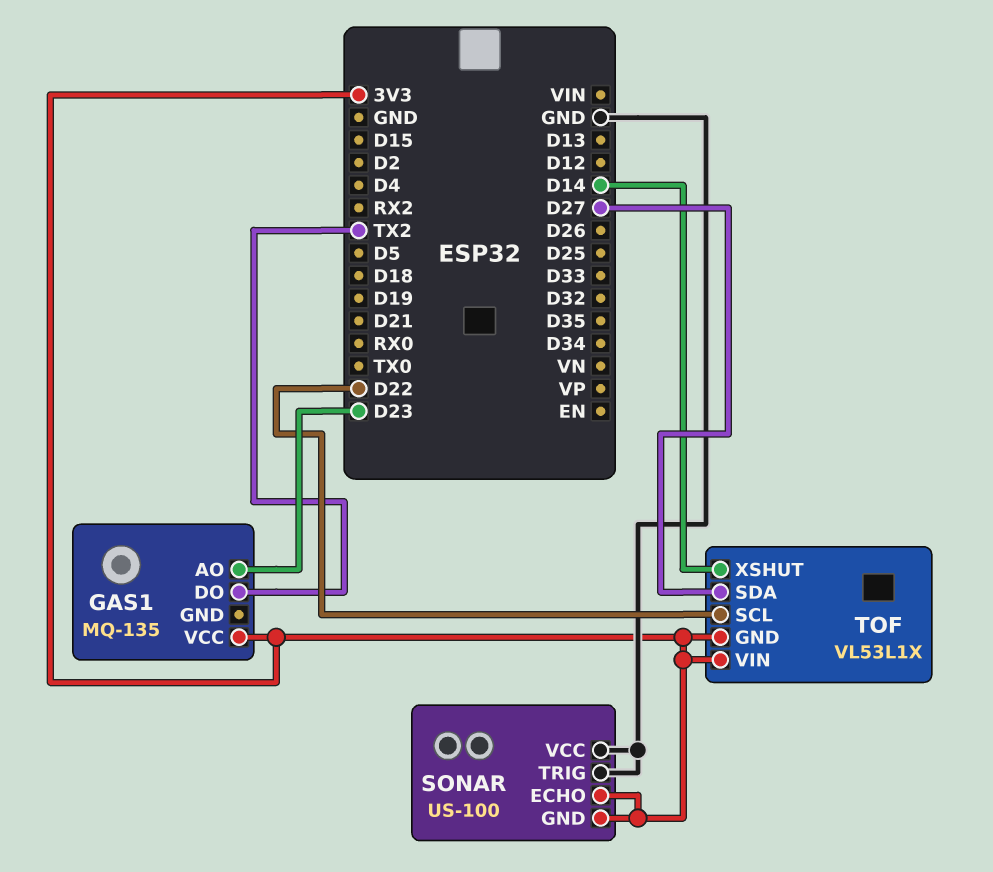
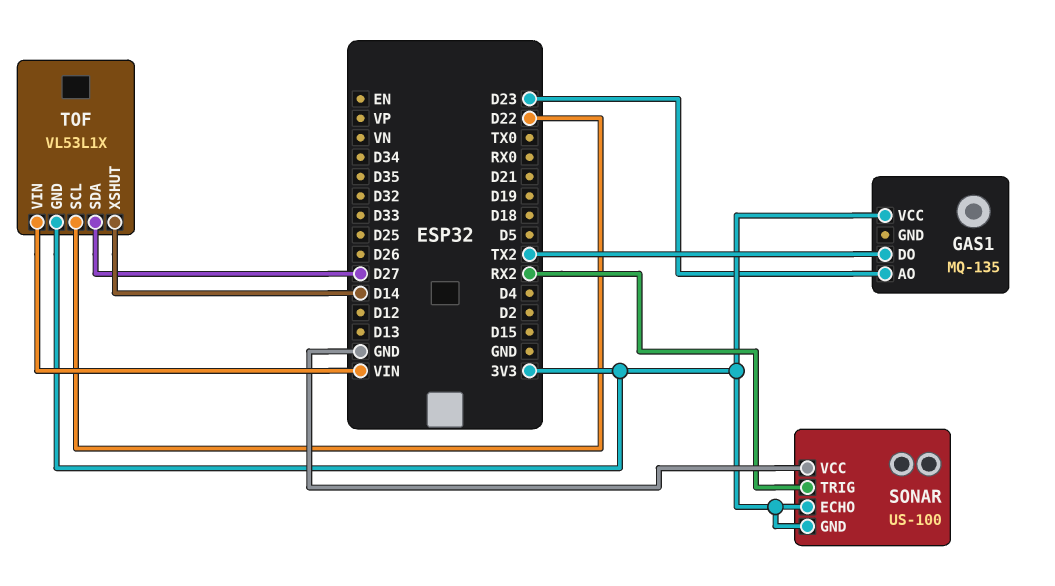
SONAR pin TRIG: GND -> RX2
TOF pin VIN: 3V3 -> VIN

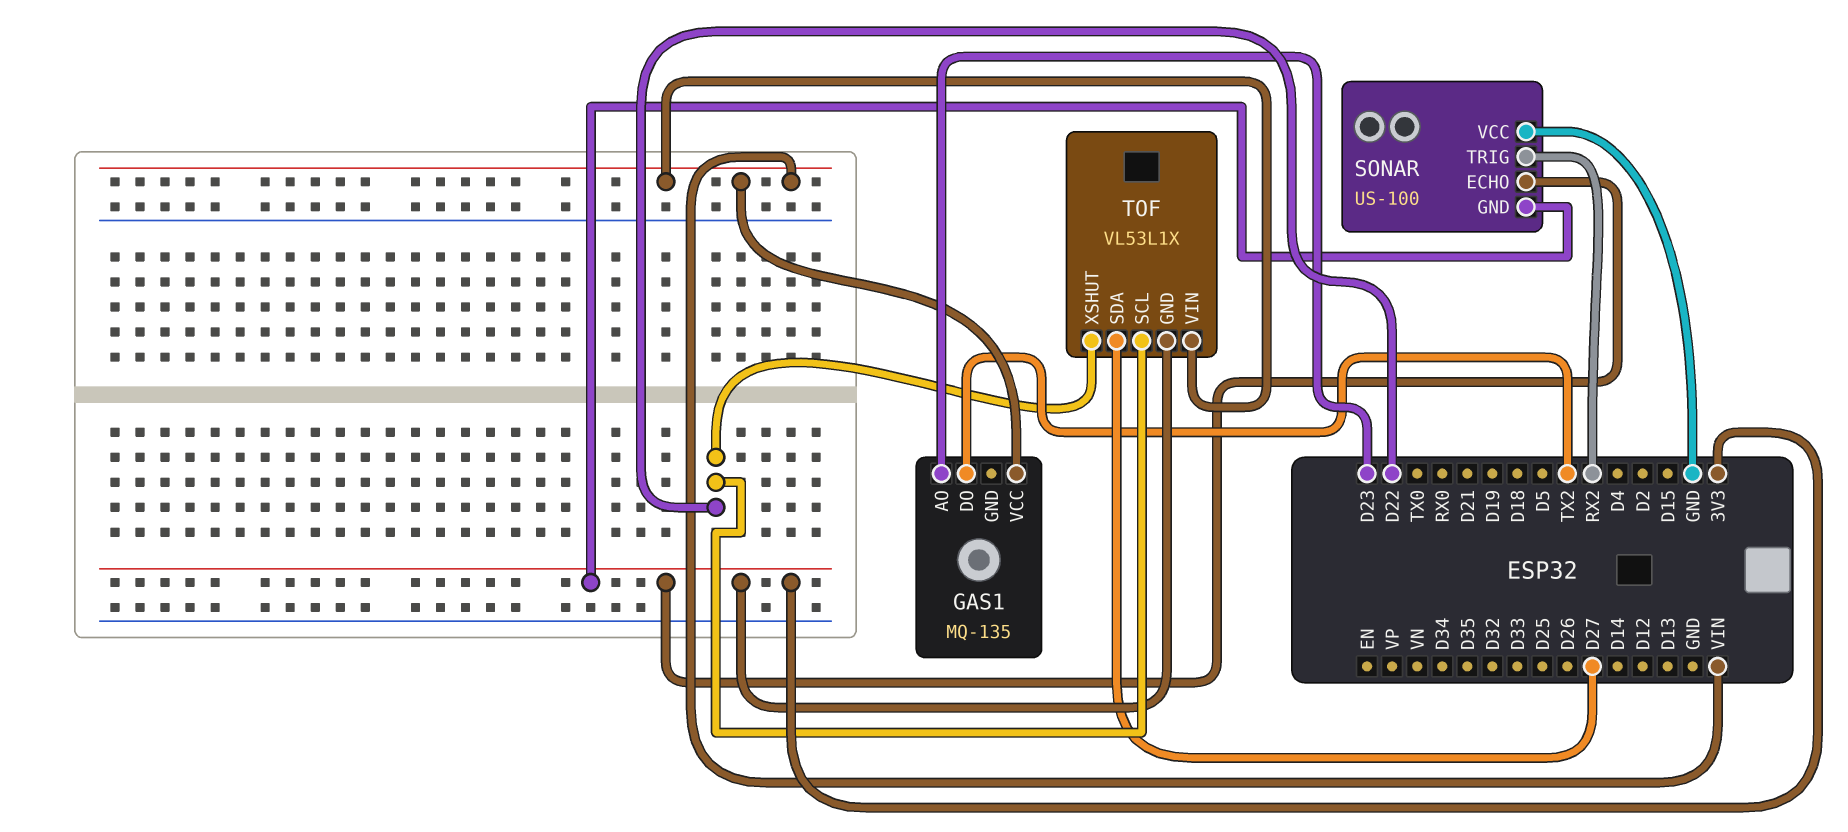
GAS1 pin VCC: 3V3 -> VIN
TOF pin XSHUT: D14 -> D22

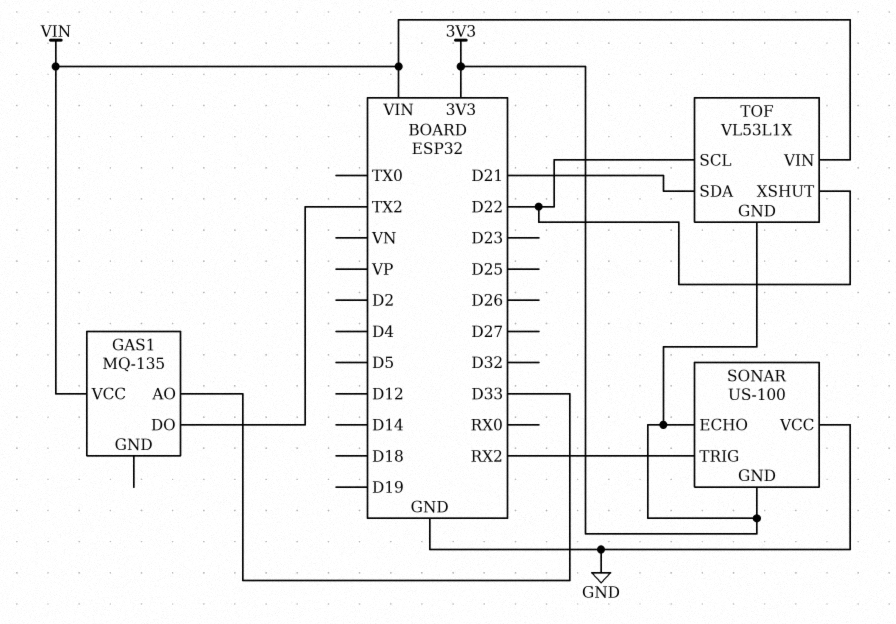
GAS1 pin AO: D23 -> D33
TOF pin SDA: D27 -> D21

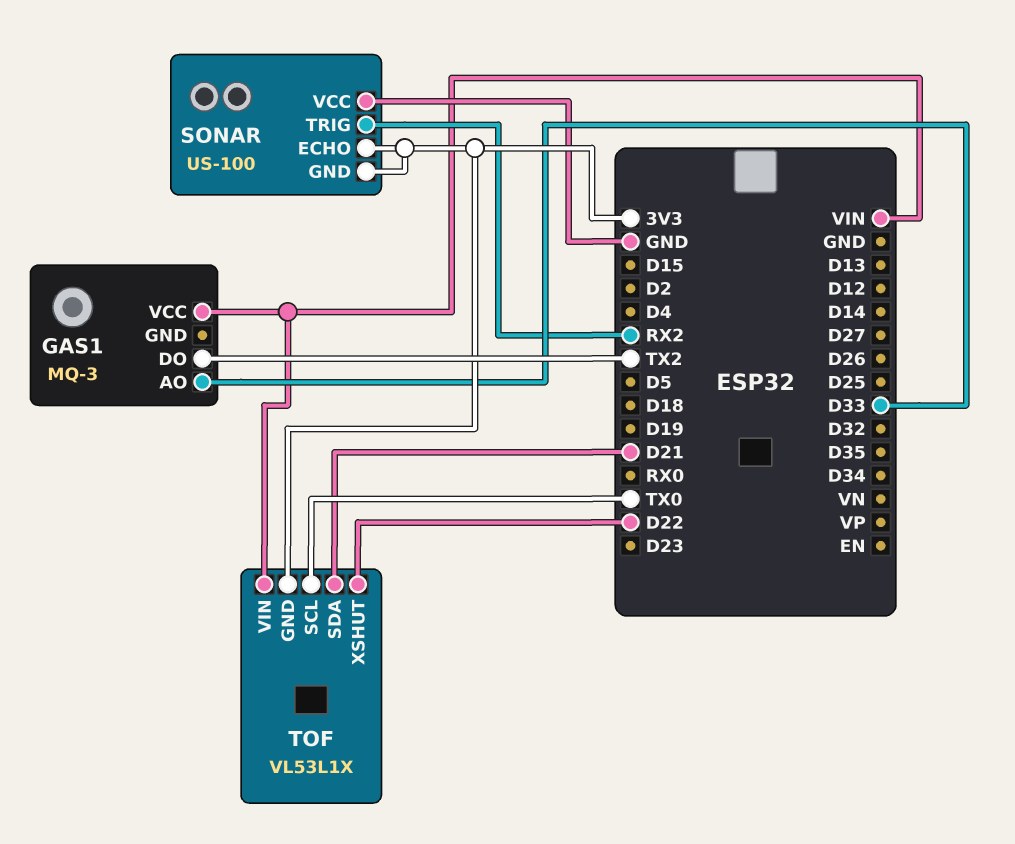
GAS1: MQ-135 -> MQ-3
TOF pin SCL: D22 -> TX0

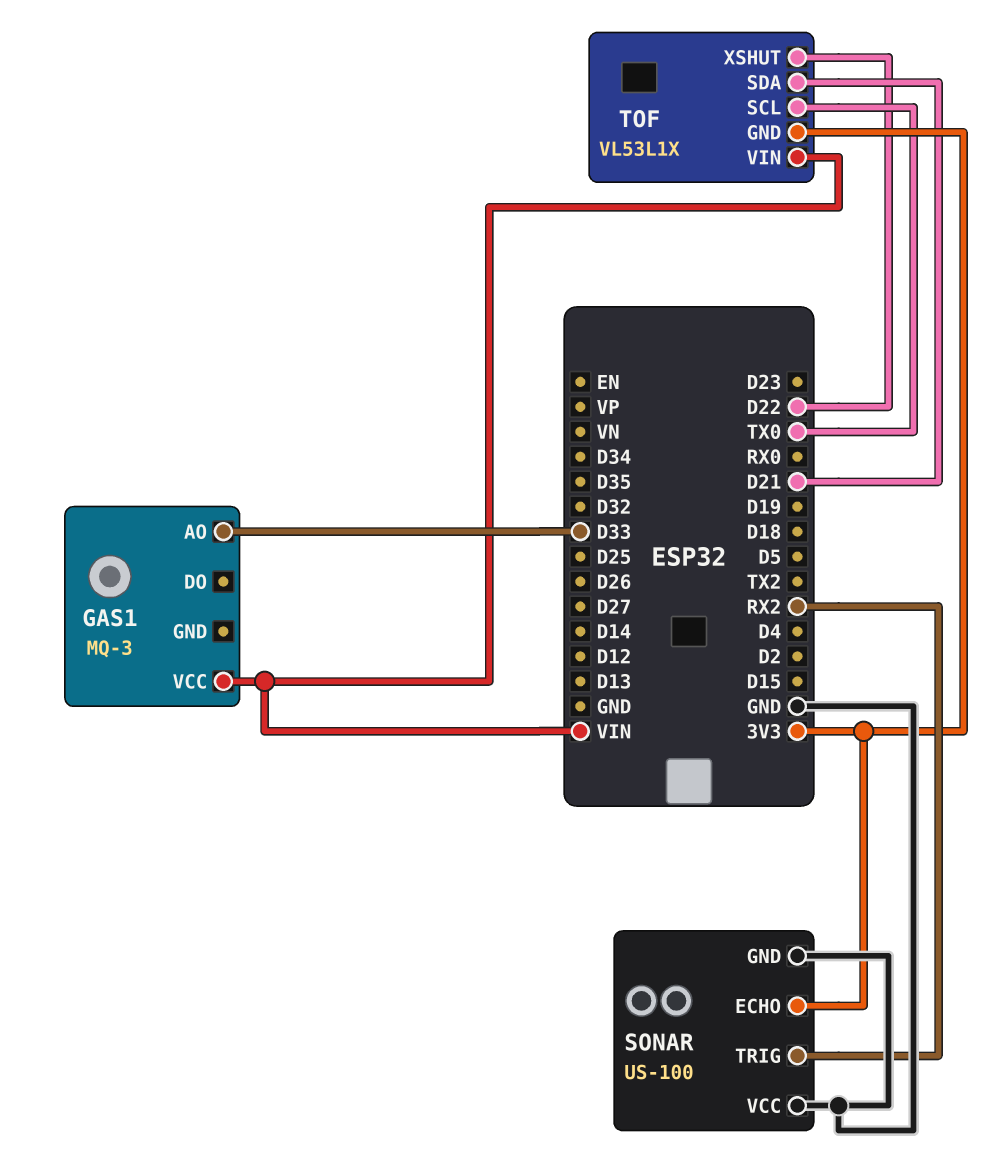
GAS1 pin DO: TX2 -> none
SONAR pin GND: 3V3 -> GND

